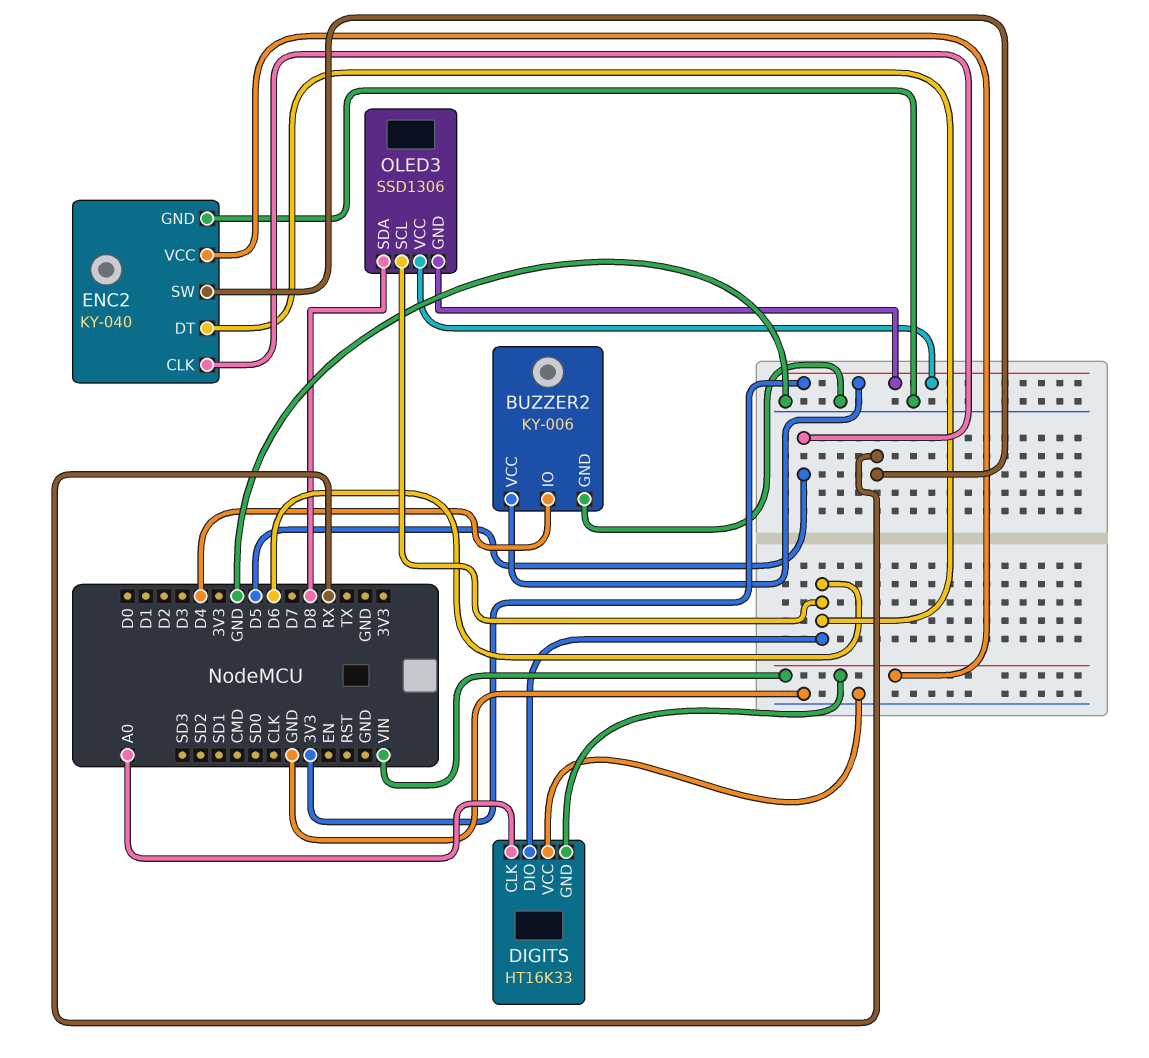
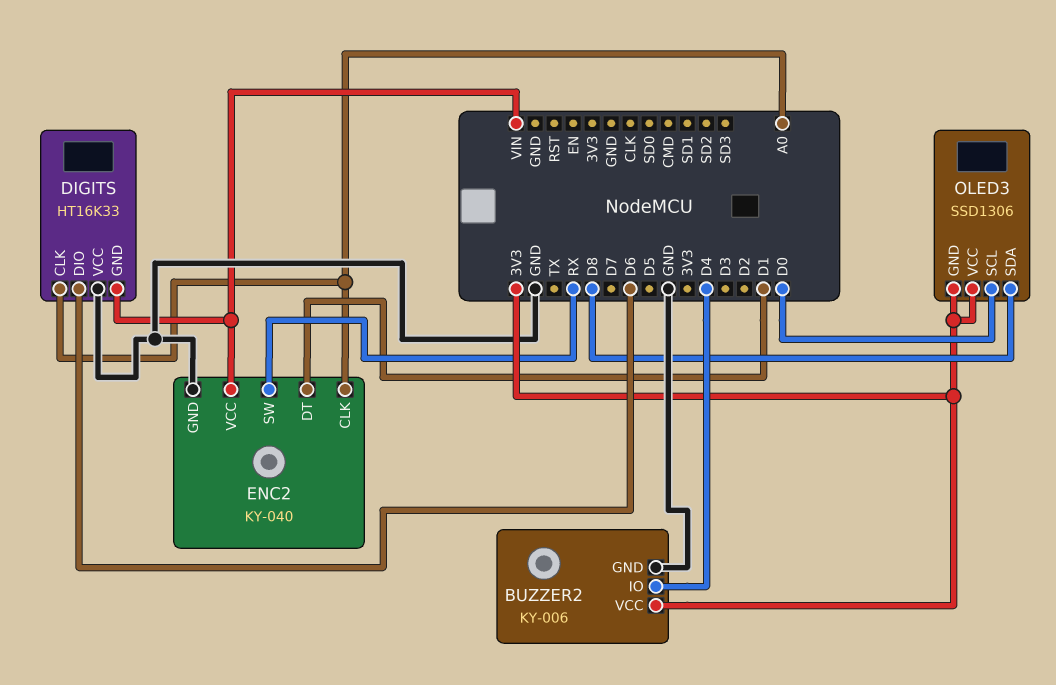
ENC2 pin CLK: D5 -> A0
ENC2 pin DT: D6 -> D1
OLED3 pin SCL: D6 -> D0

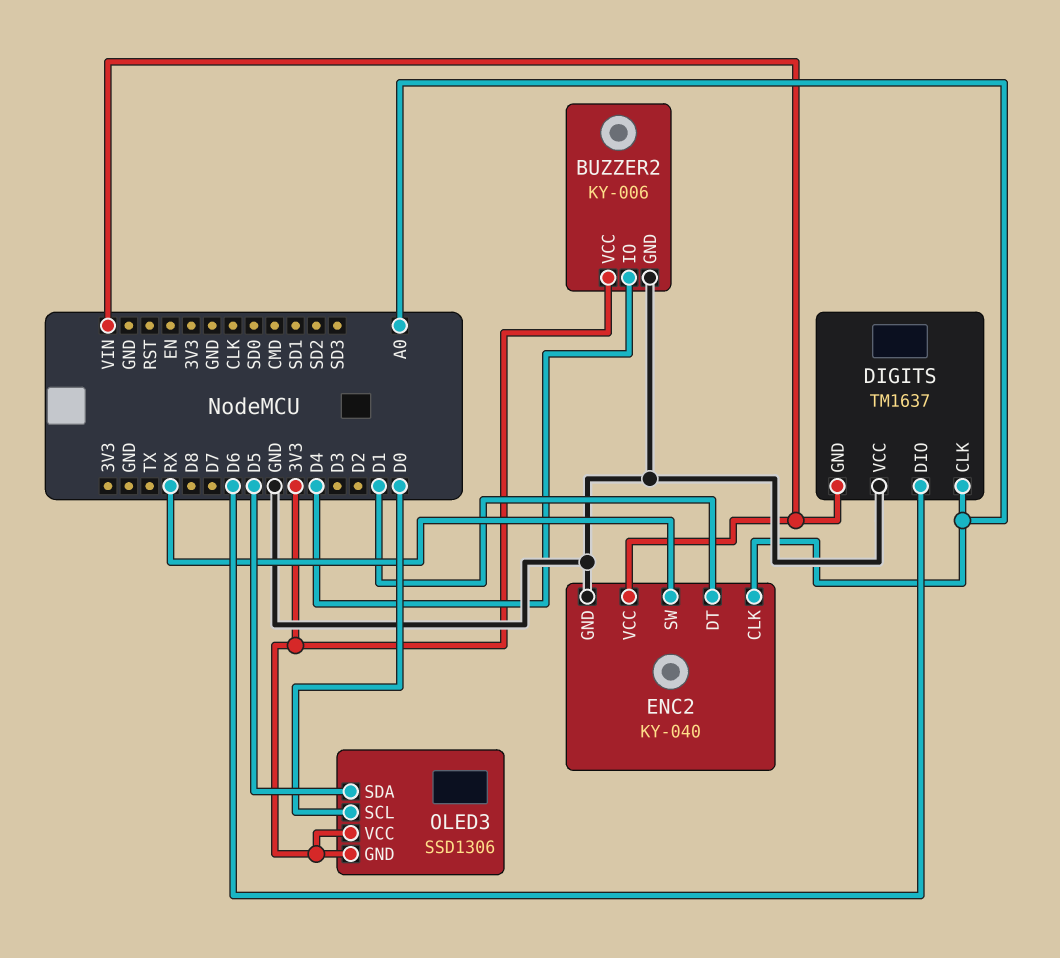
DIGITS: HT16K33 -> TM1637
OLED3 pin SDA: D8 -> D5

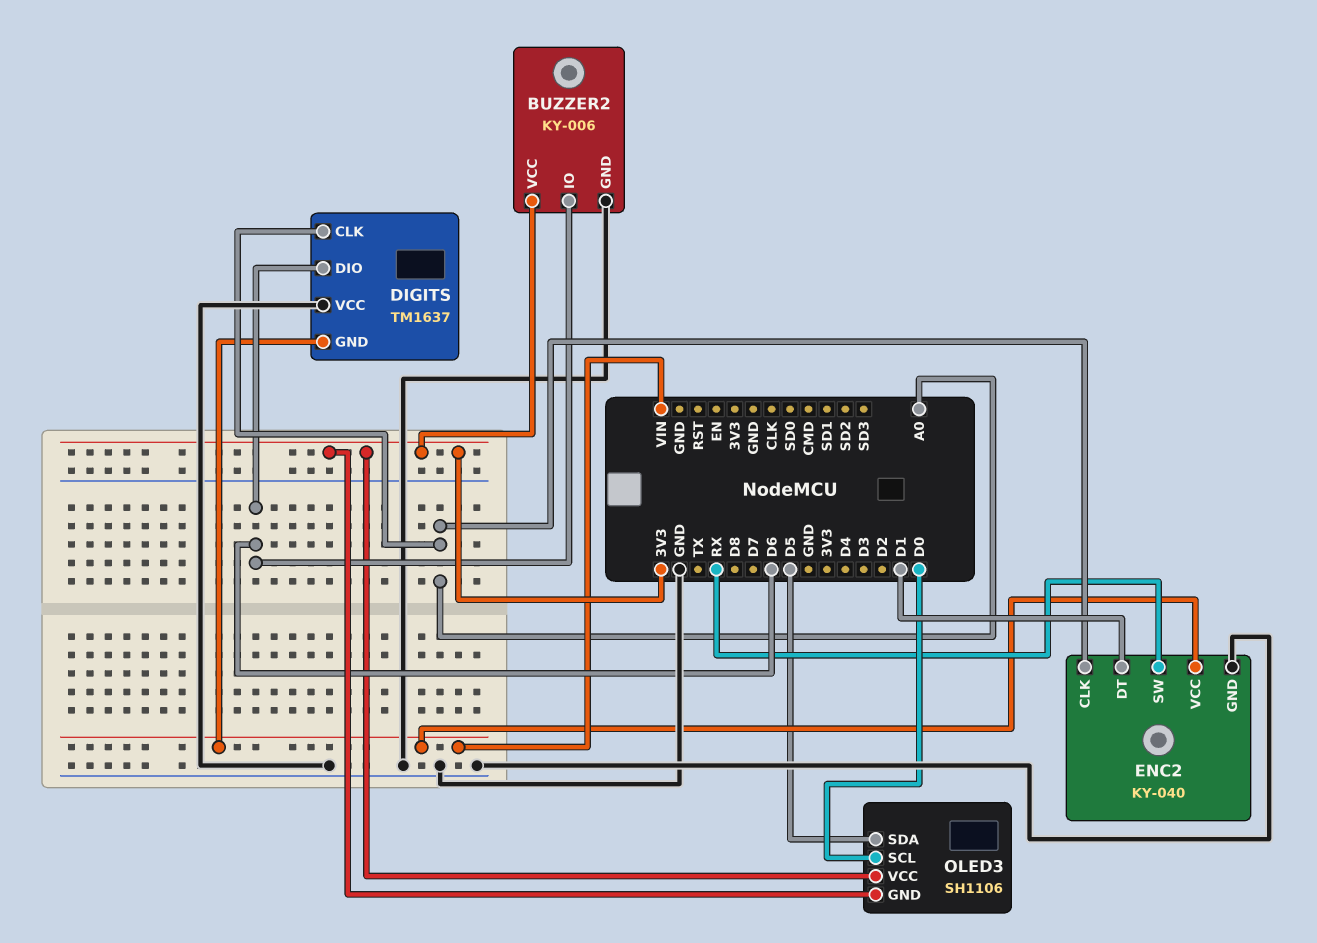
BUZZER2 pin IO: D4 -> D6
OLED3: SSD1306 -> SH1106

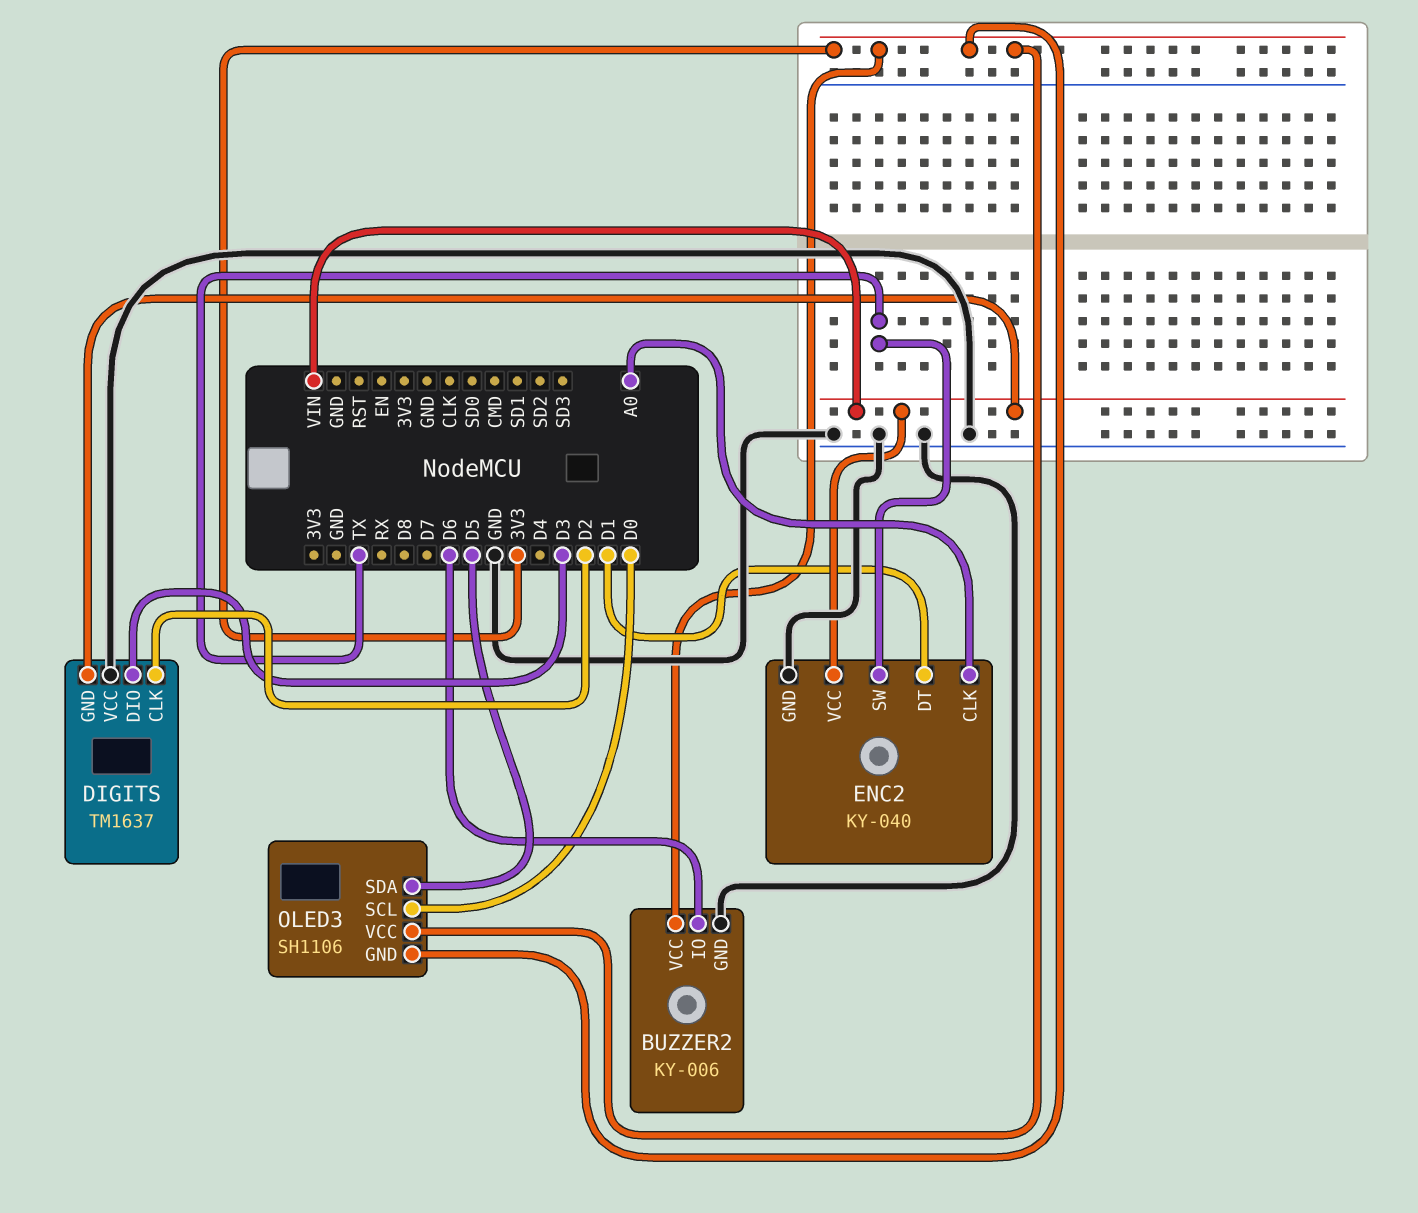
DIGITS pin CLK: A0 -> D2
DIGITS pin DIO: D6 -> D3
ENC2 pin SW: RX -> TX

